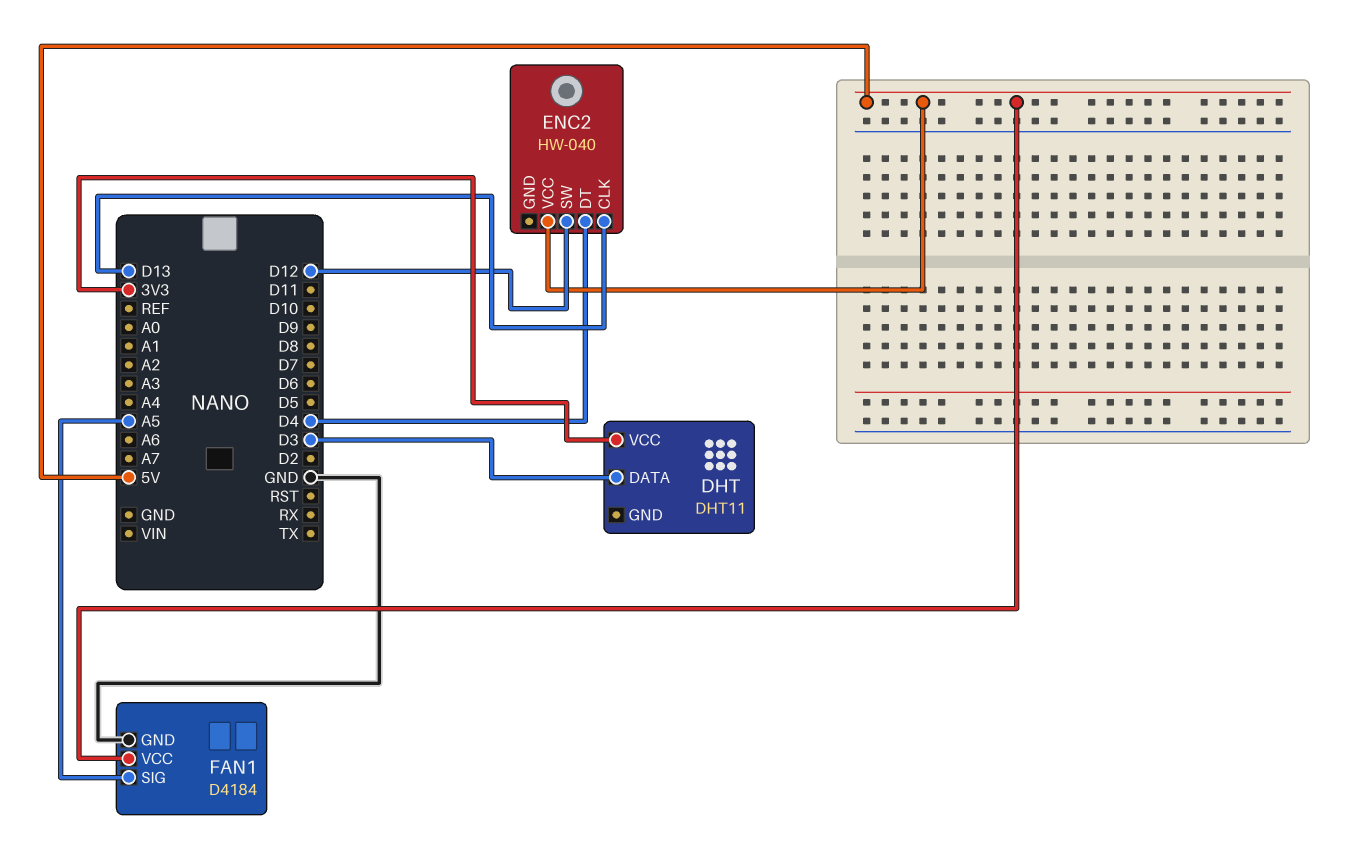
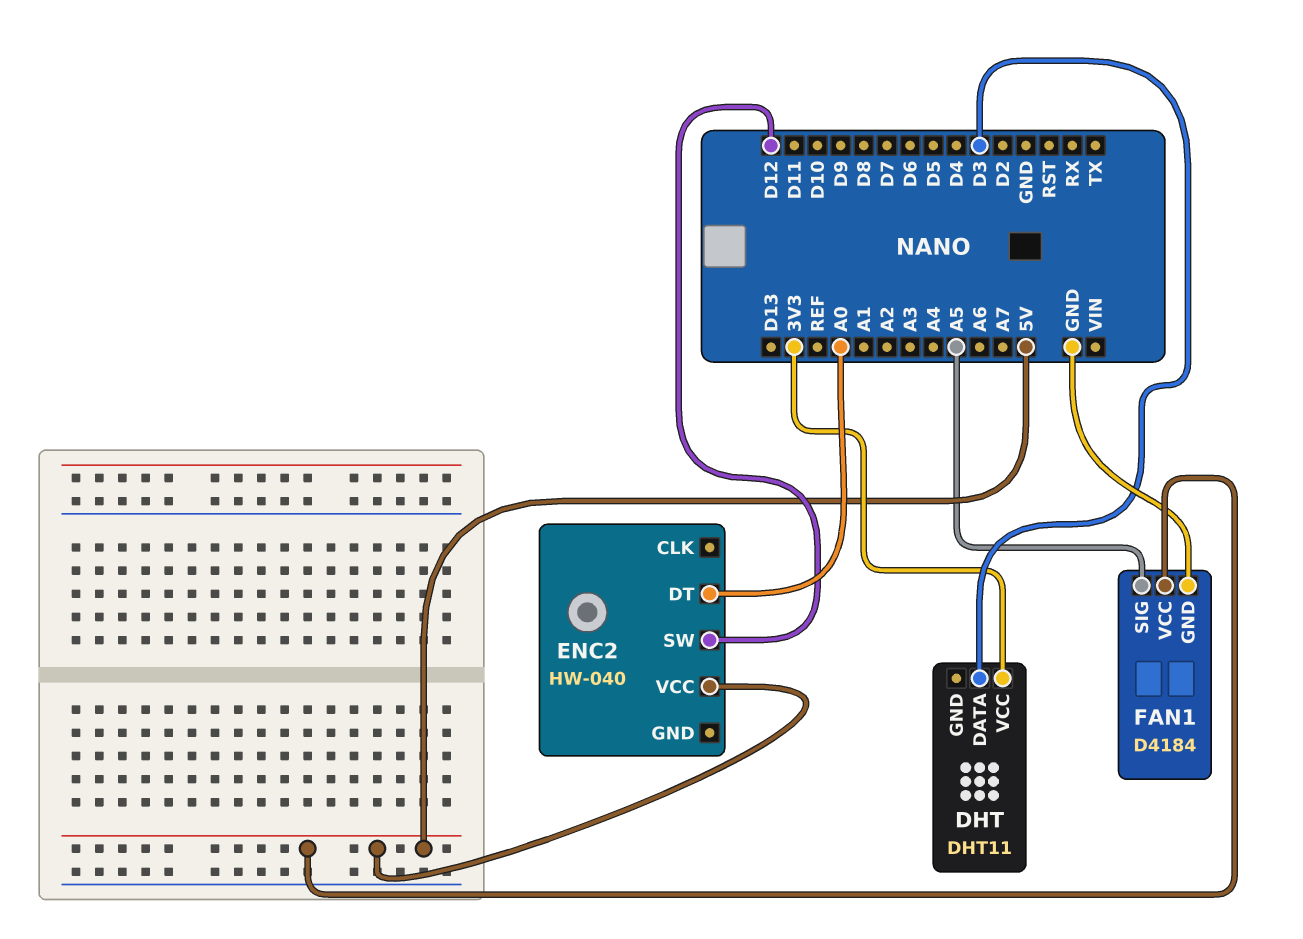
ENC2 pin CLK: D13 -> none
ENC2 pin DT: D4 -> A0

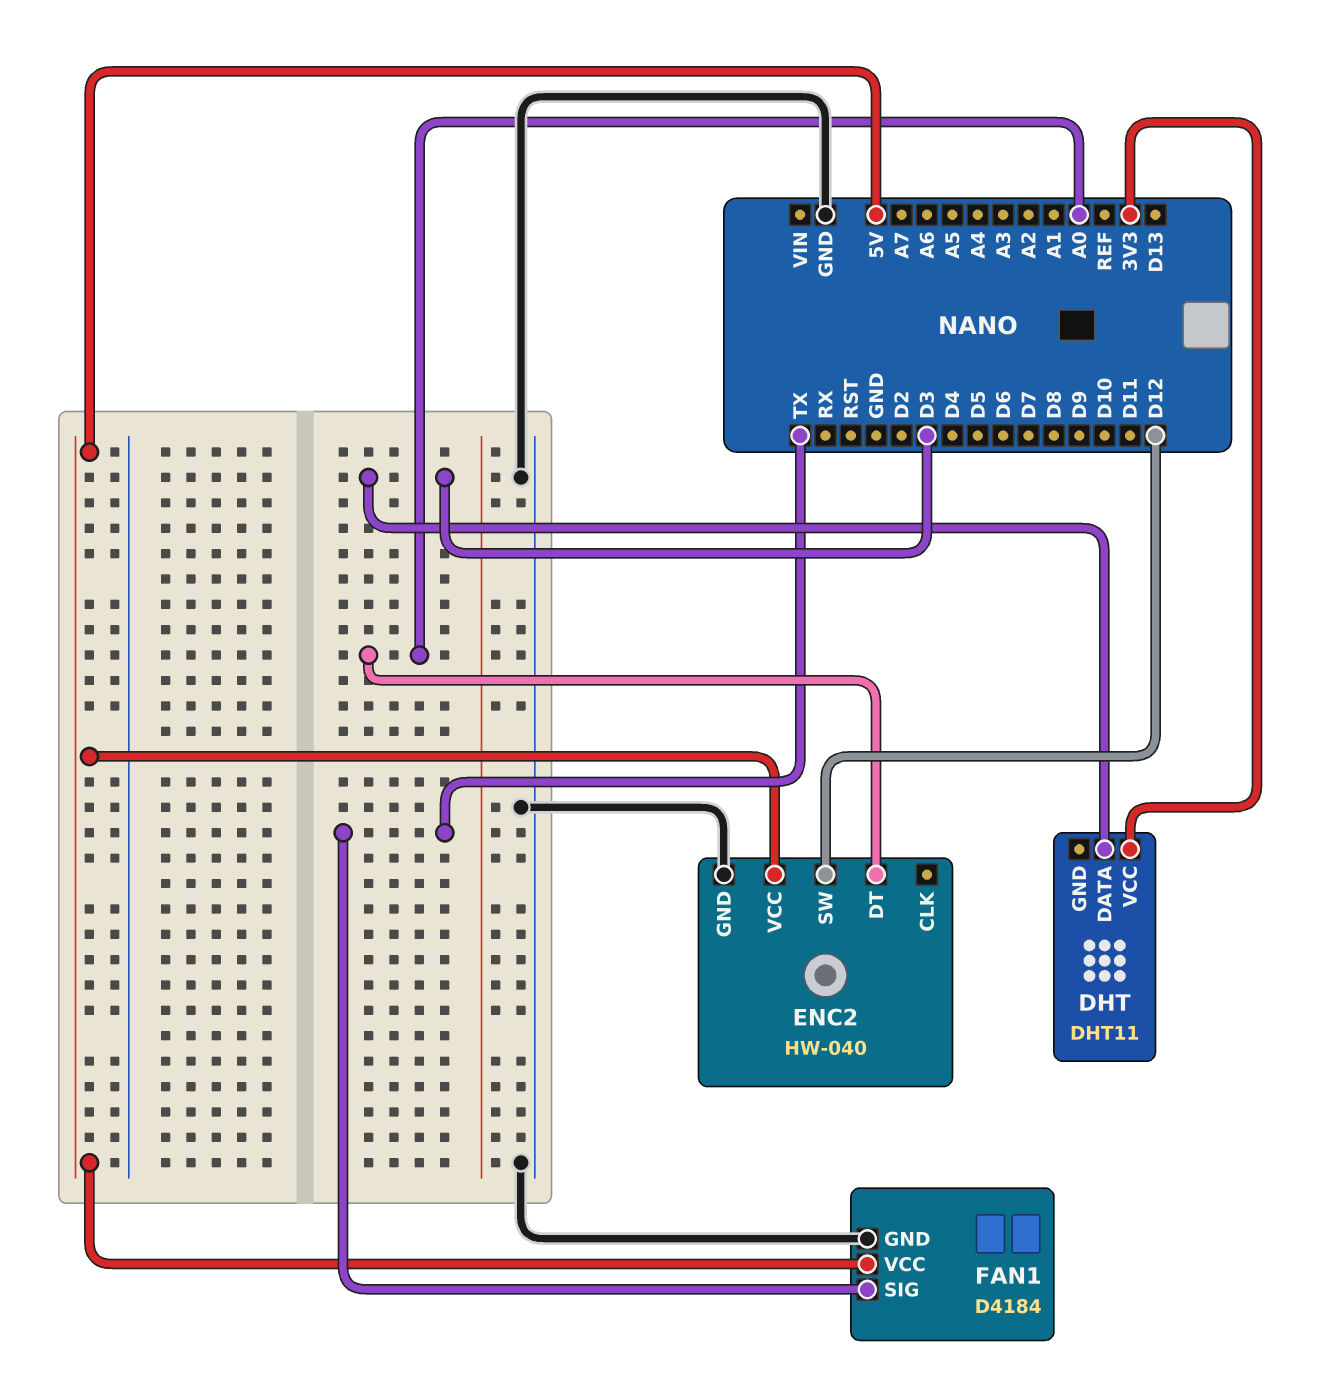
ENC2 pin GND: none -> GND
FAN1 pin SIG: A5 -> TX

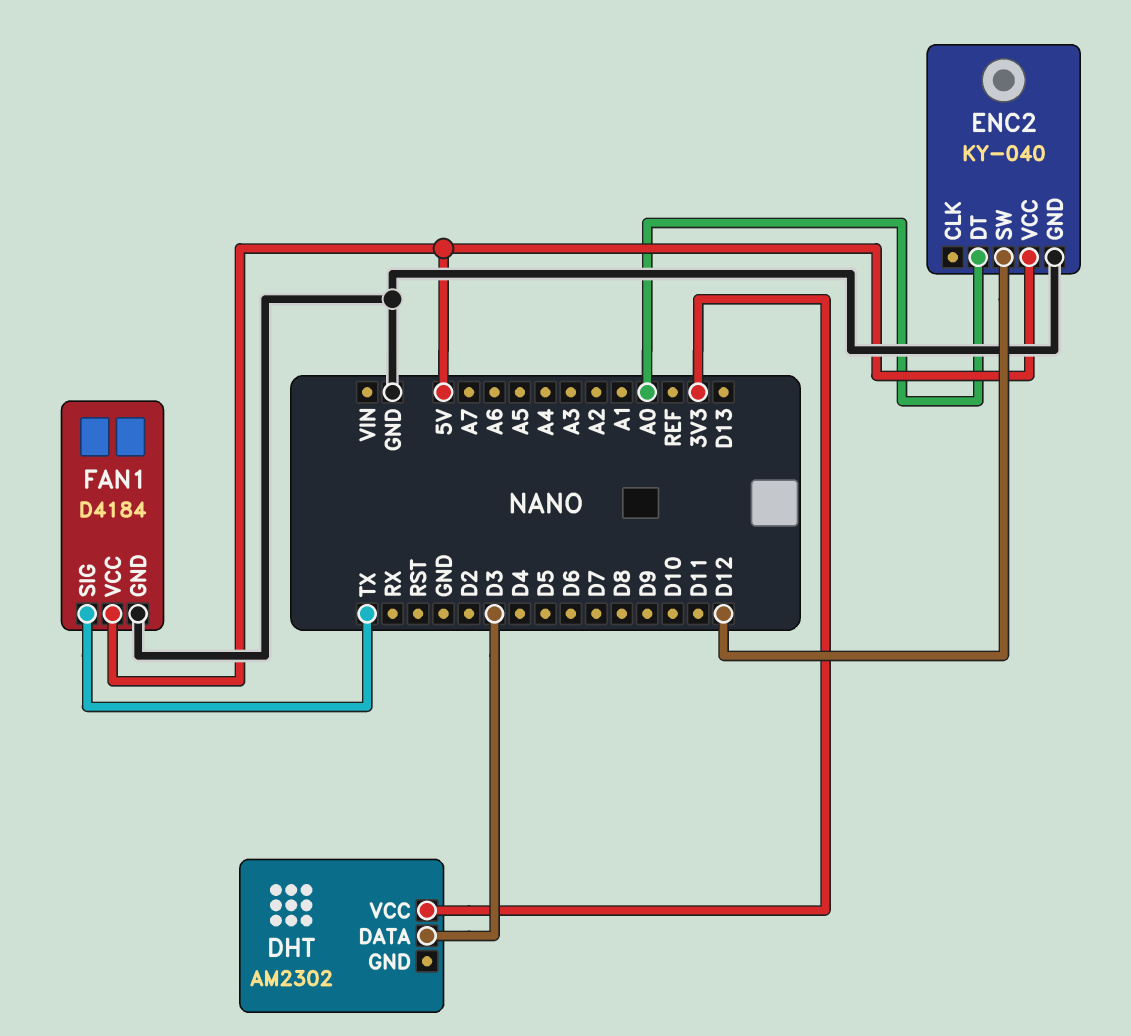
DHT: DHT11 -> AM2302
ENC2: HW-040 -> KY-040

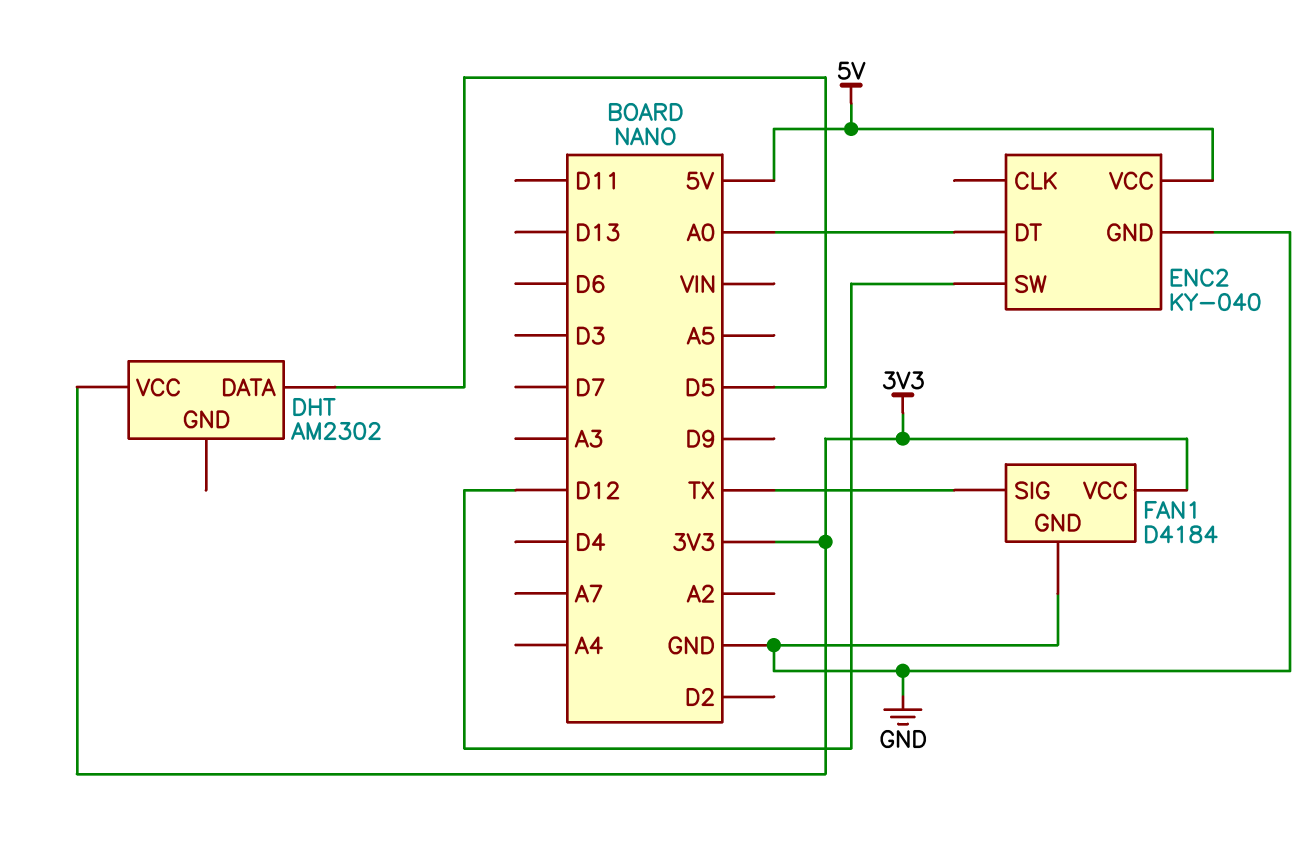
DHT pin DATA: D3 -> D5
FAN1 pin VCC: 5V -> 3V3

